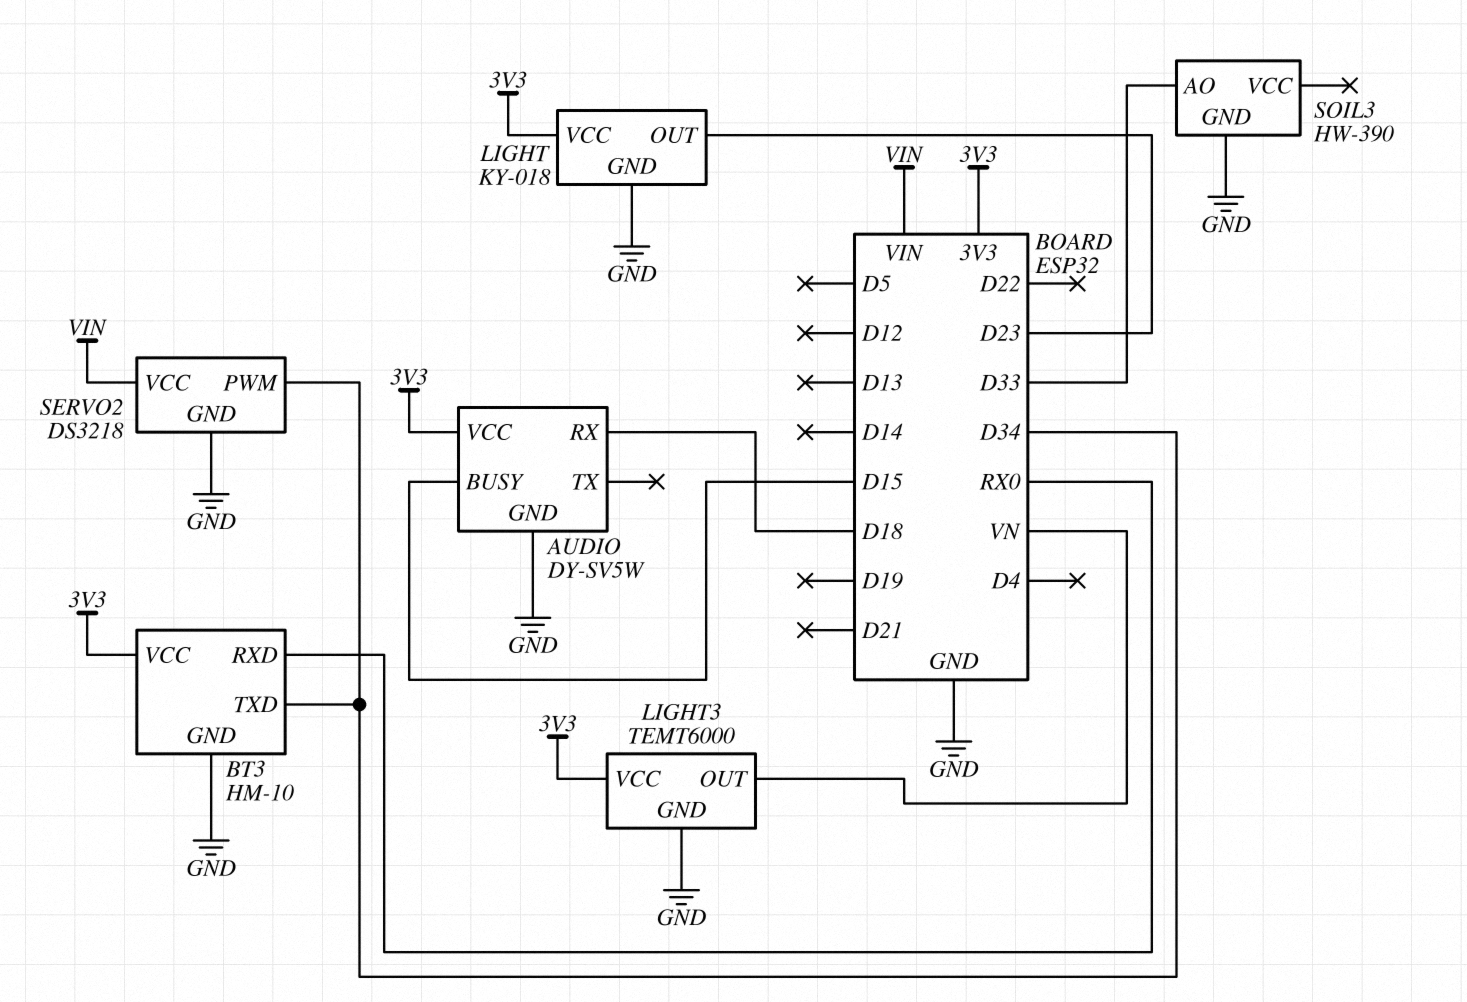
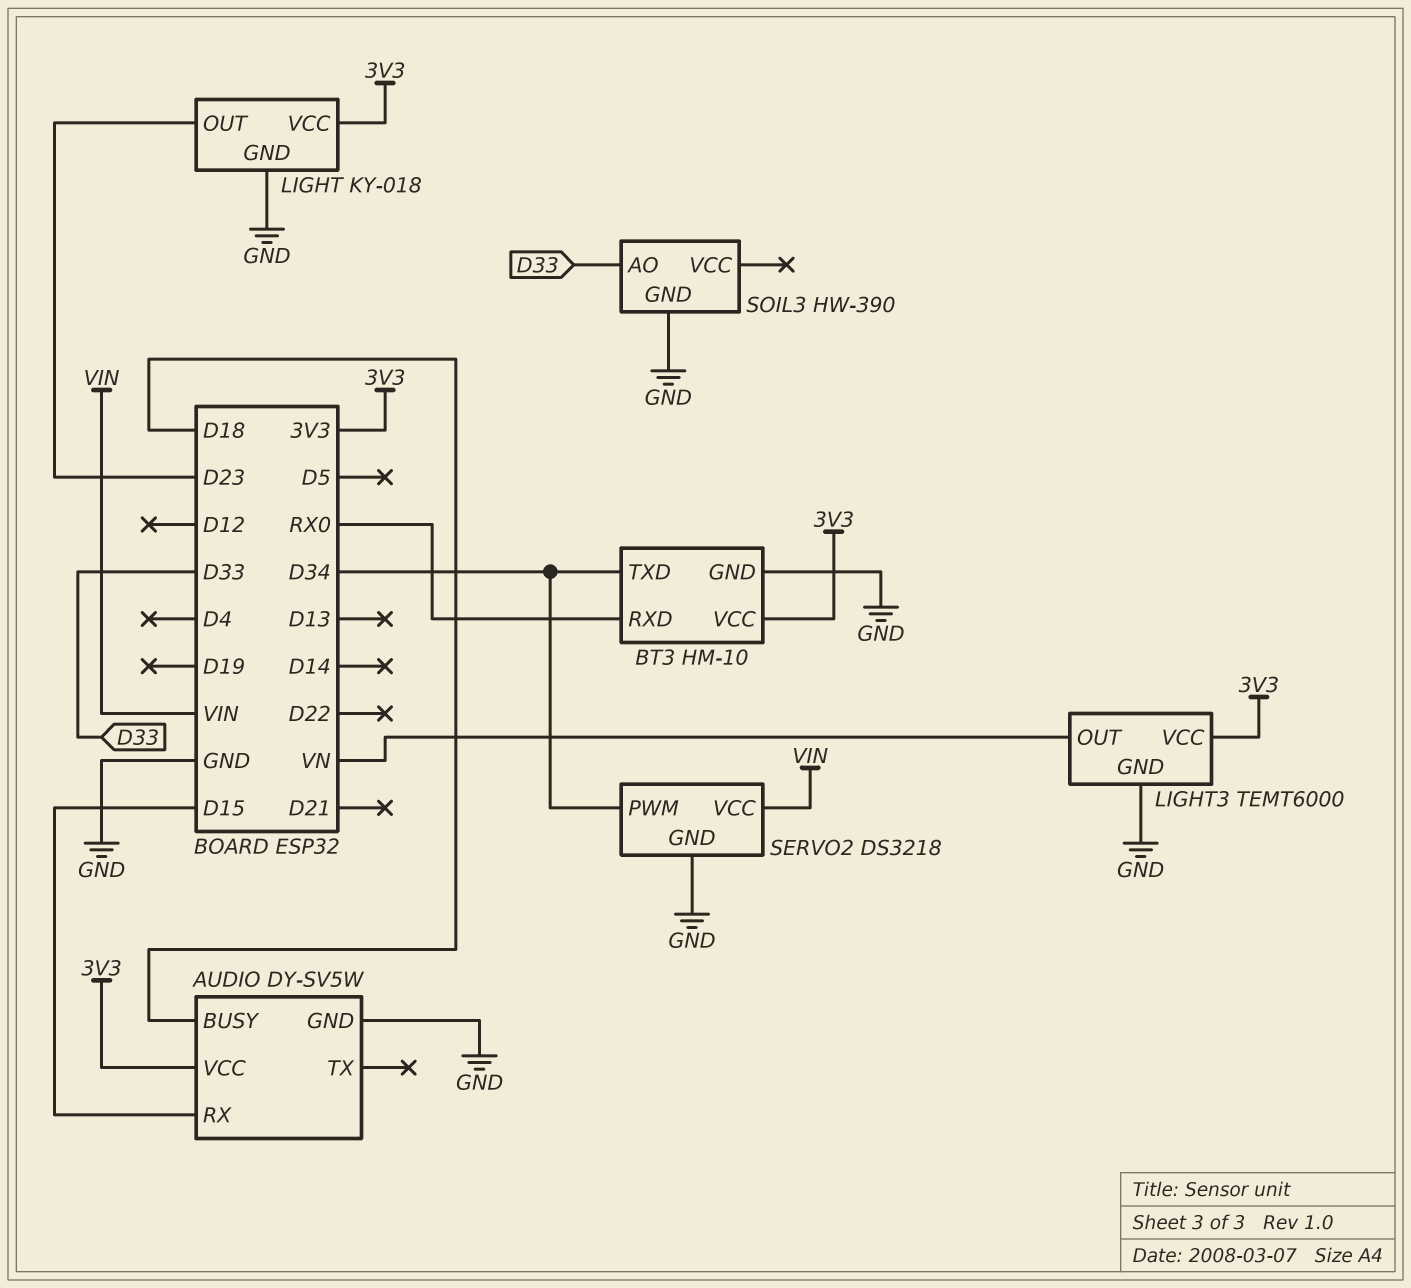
AUDIO pin BUSY: D15 -> D18
AUDIO pin RX: D18 -> D15

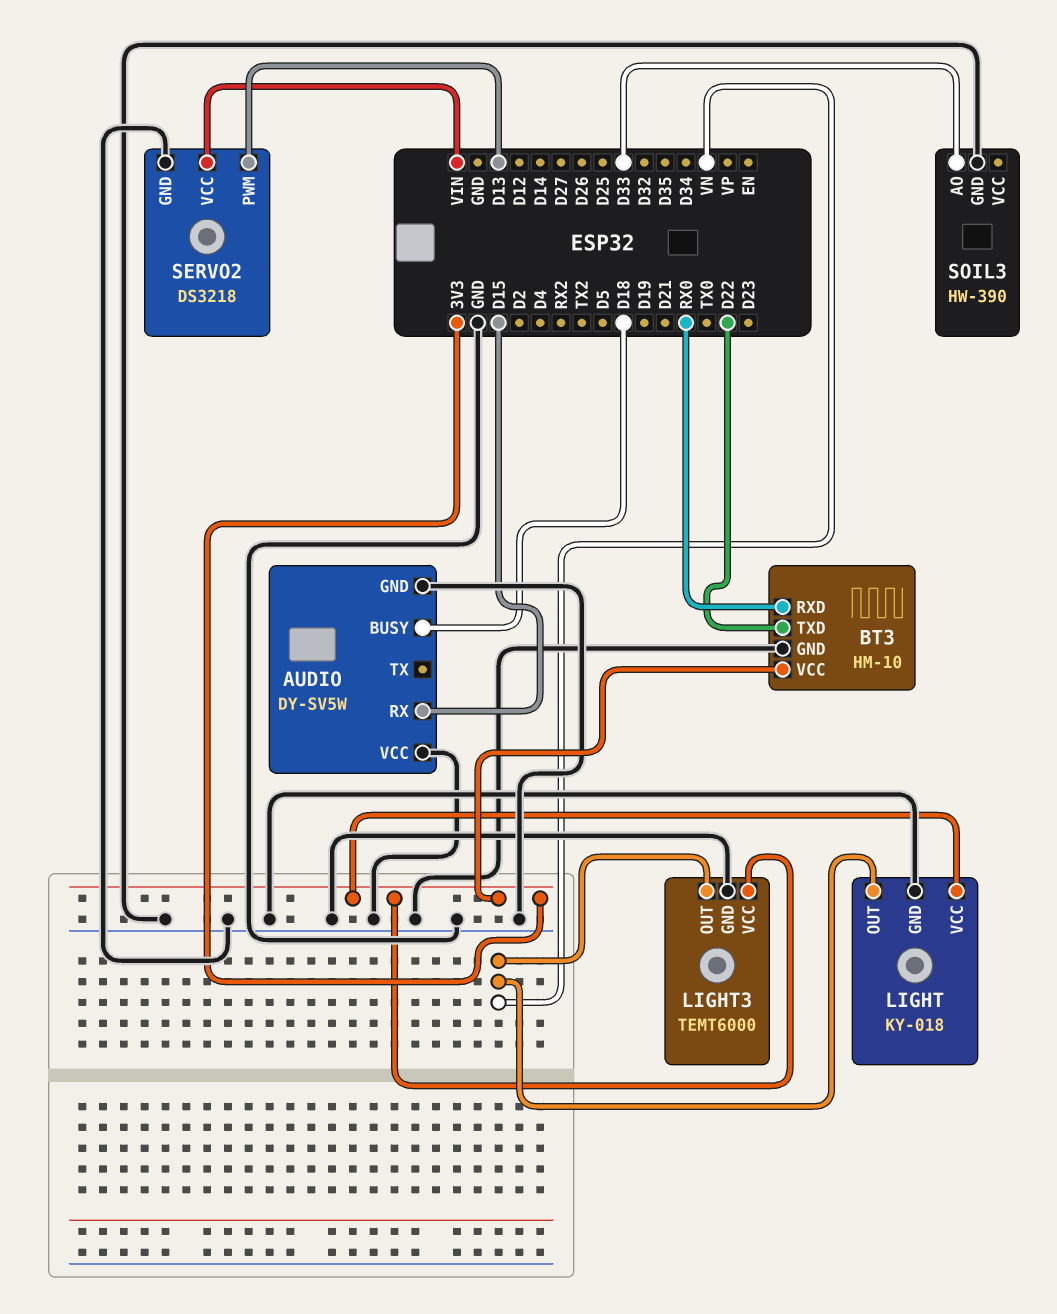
AUDIO pin VCC: 3V3 -> GND
BT3 pin TXD: D34 -> D22
LIGHT pin OUT: D23 -> VN
SERVO2 pin PWM: D34 -> D13

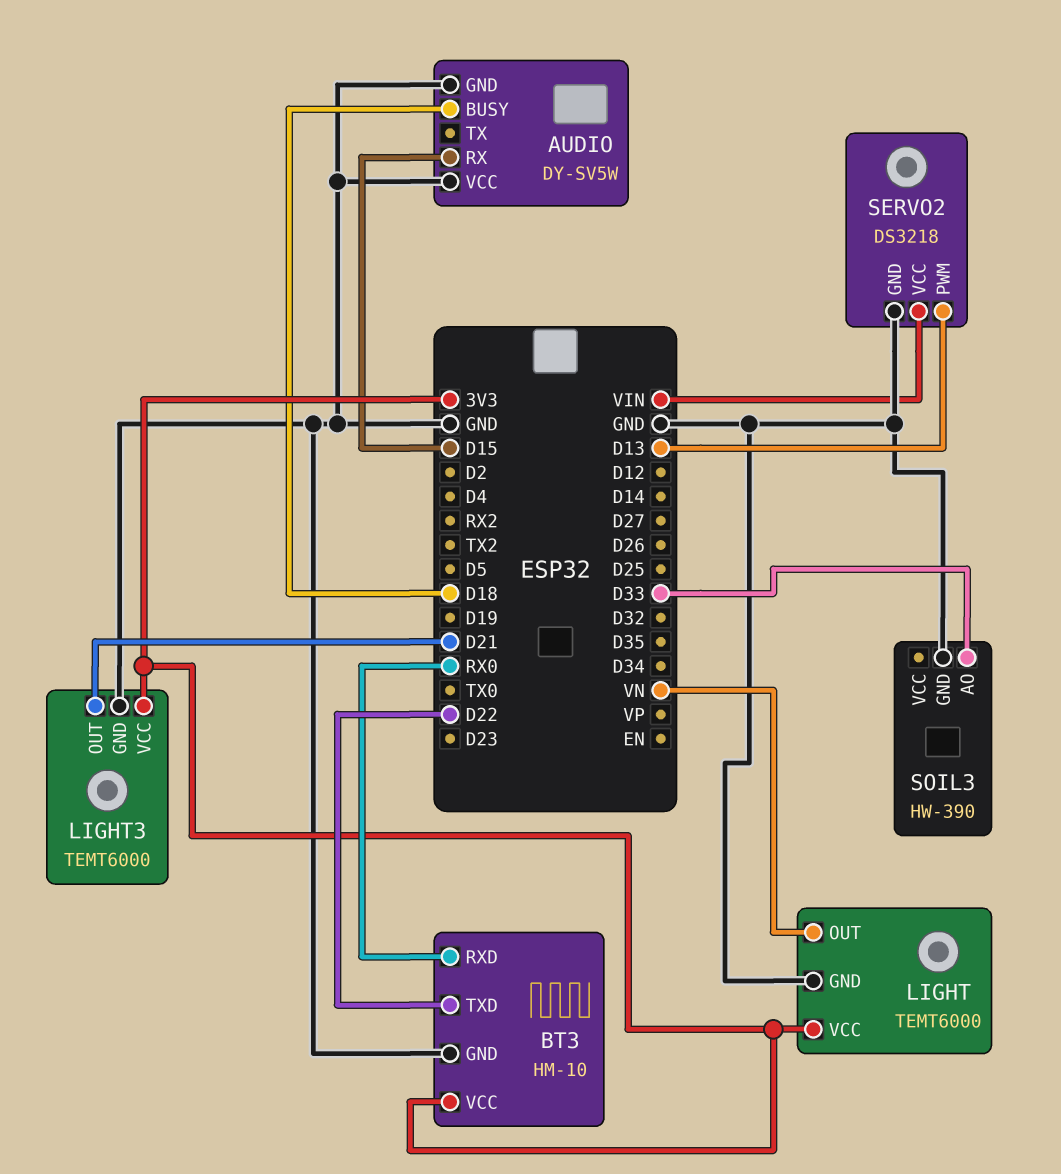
LIGHT: KY-018 -> TEMT6000
LIGHT3 pin OUT: VN -> D21

